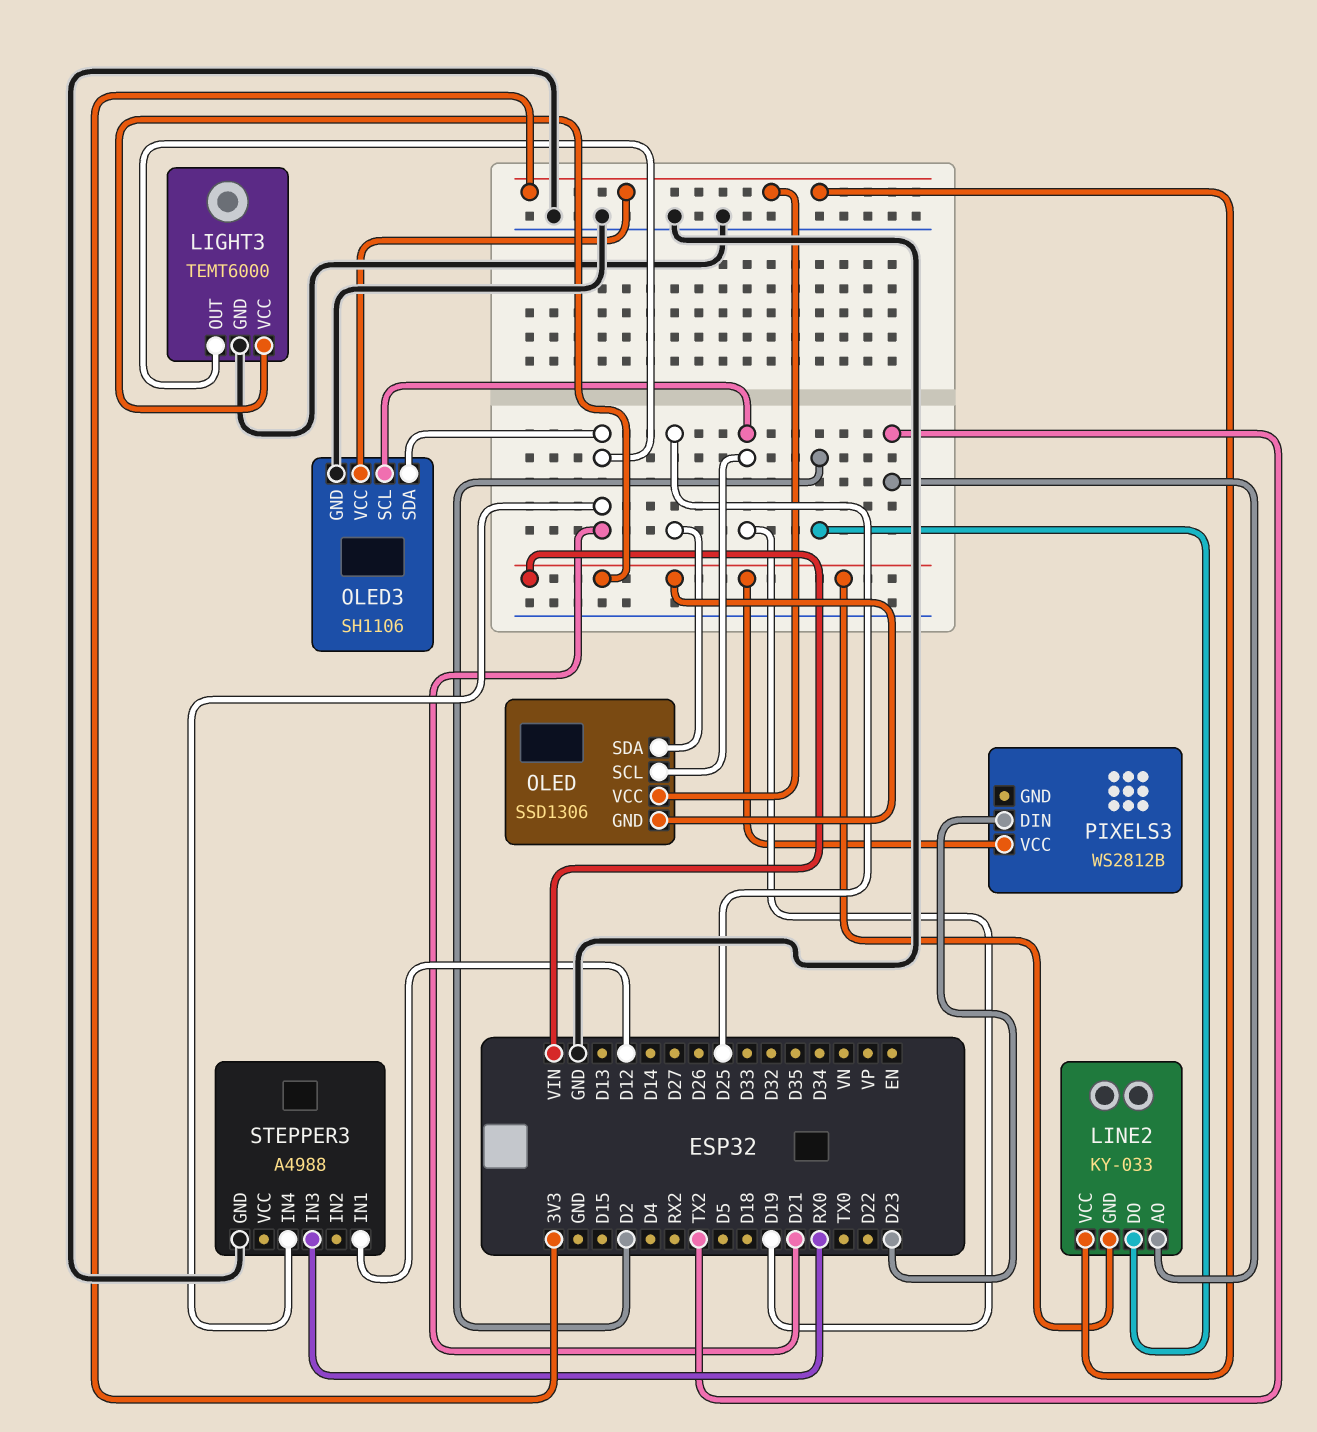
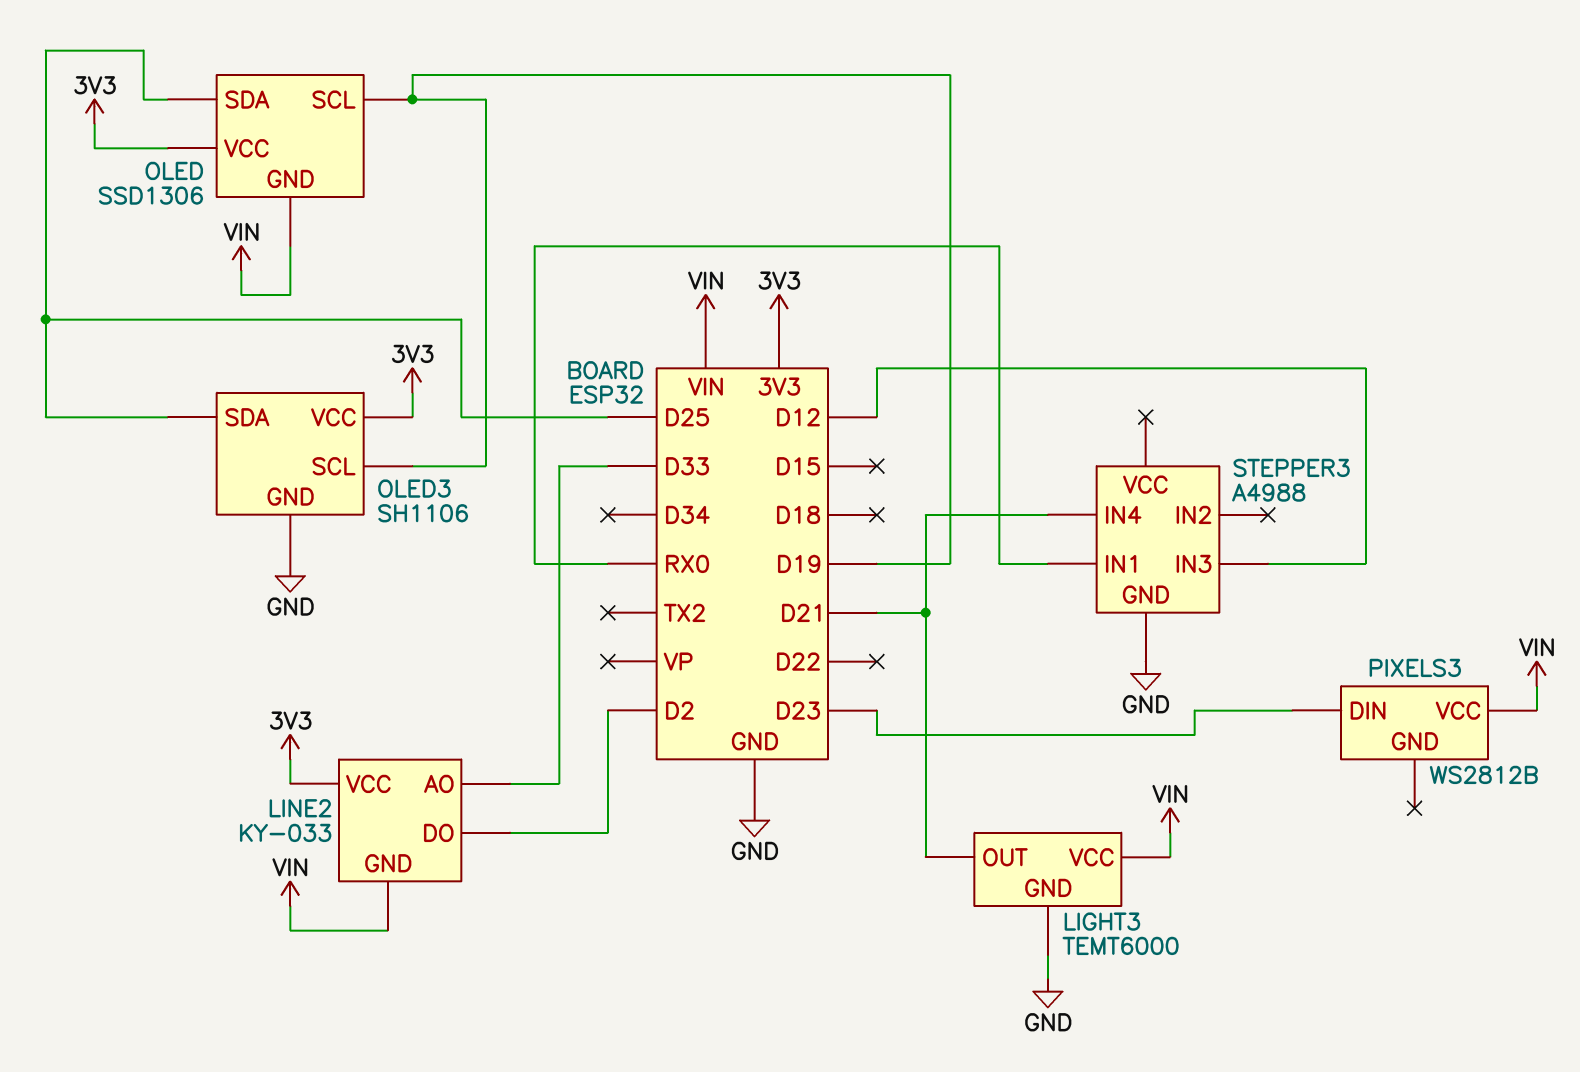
LINE2 pin AO: TX2 -> D33
OLED3 pin SDA: D21 -> D25
STEPPER3 pin IN1: D12 -> RX0
STEPPER3 pin IN3: RX0 -> D12

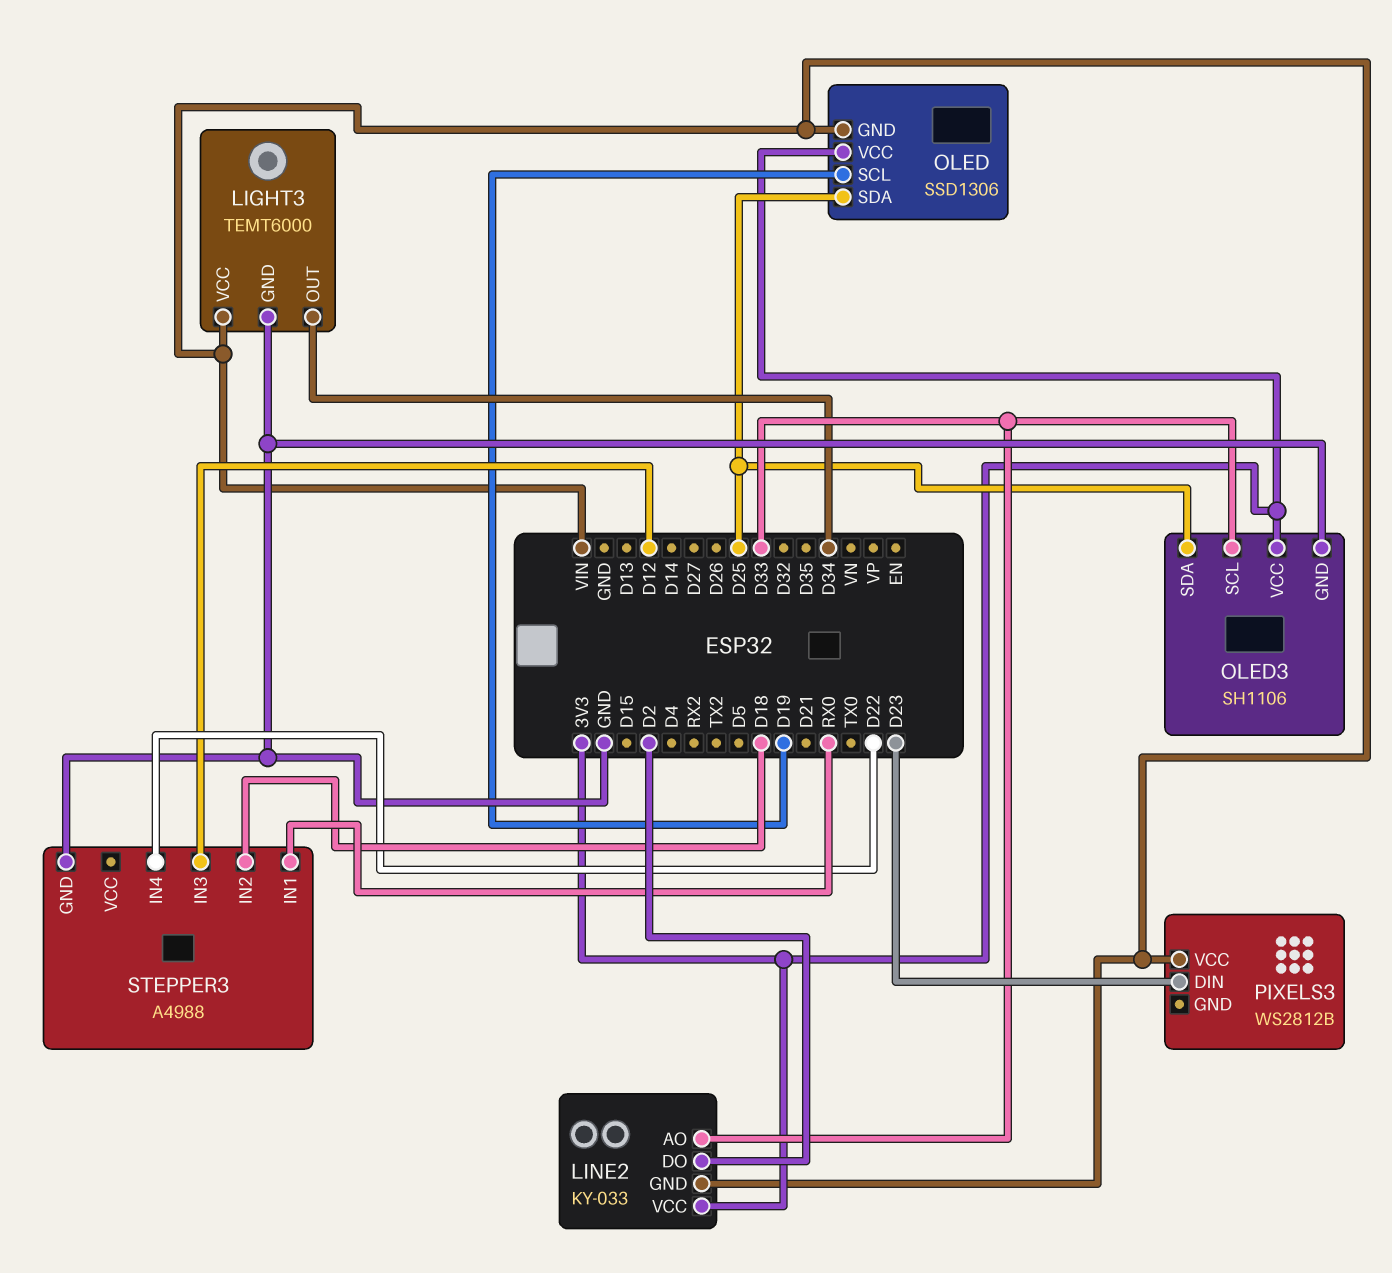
LIGHT3 pin OUT: D21 -> D34
OLED3 pin SCL: D19 -> D33
STEPPER3 pin IN2: none -> D18
STEPPER3 pin IN4: D21 -> D22

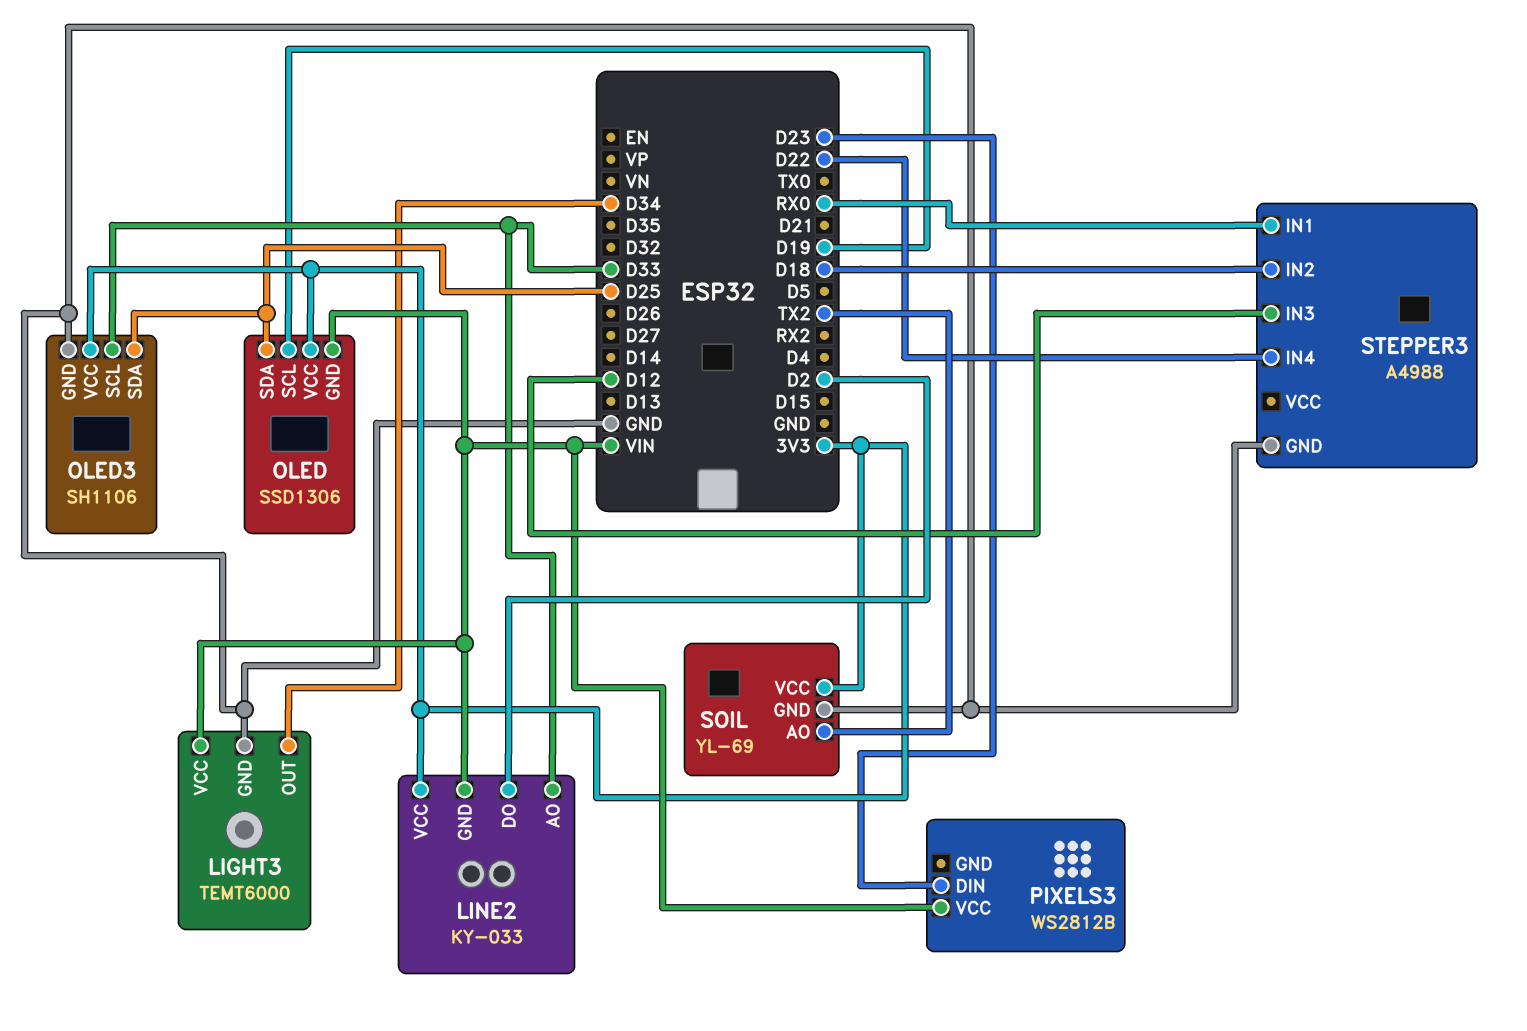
SOIL: none -> YL-69
SOIL pin AO: none -> TX2
SOIL pin GND: none -> GND
SOIL pin VCC: none -> 3V3

